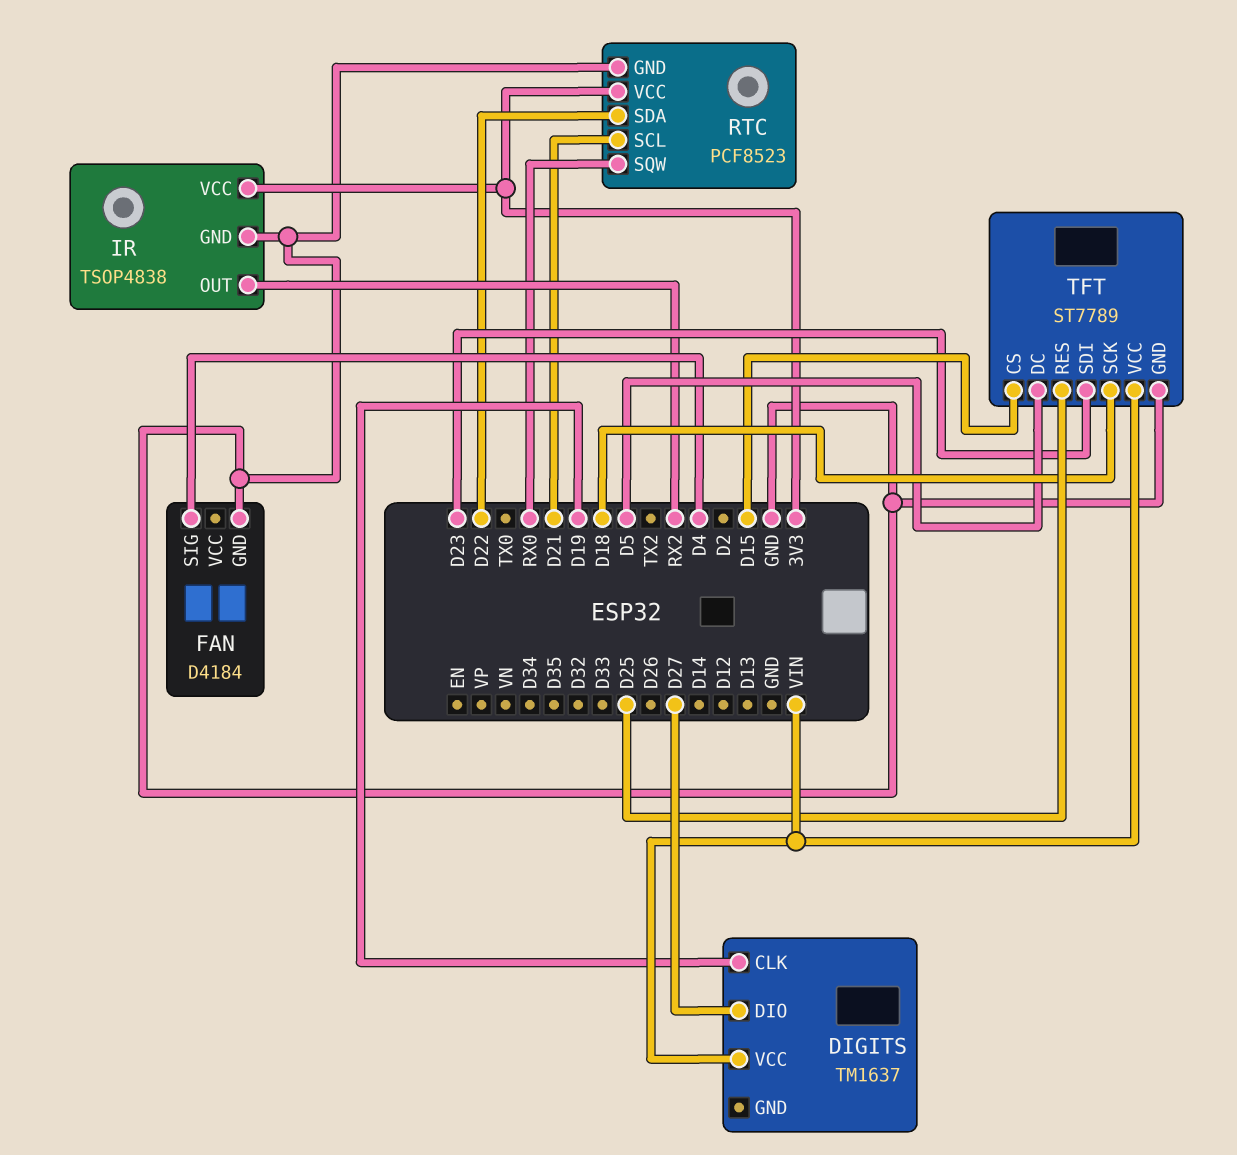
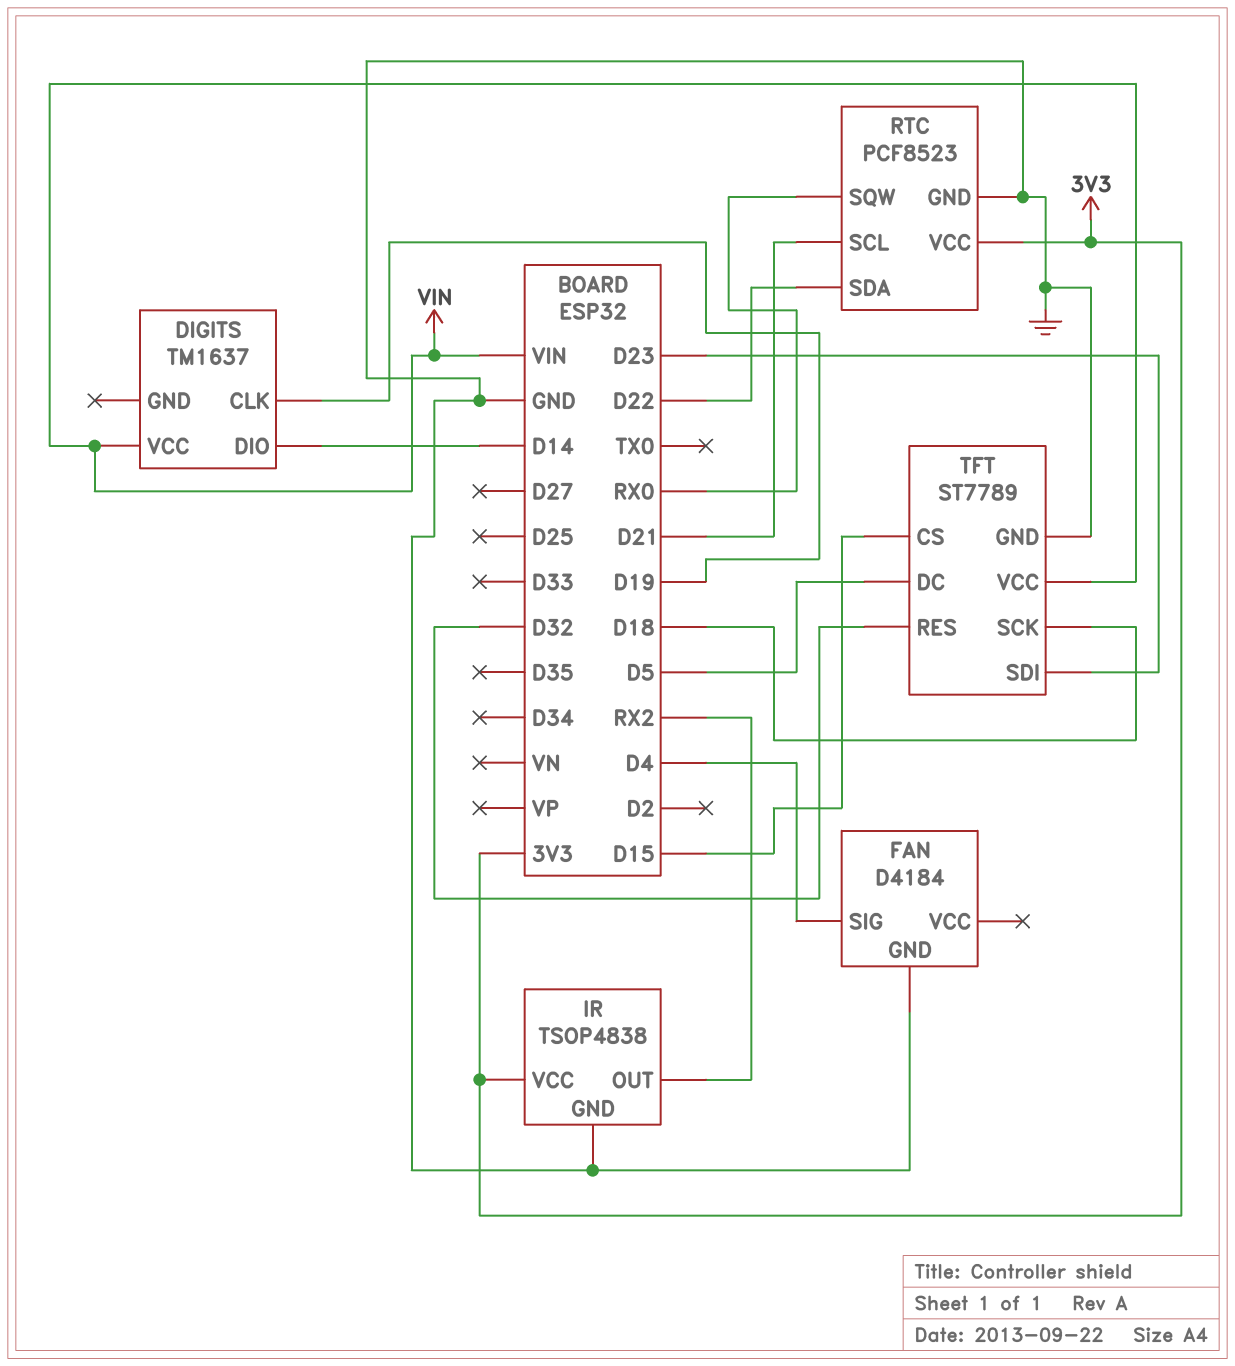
DIGITS pin DIO: D27 -> D14
TFT pin RES: D25 -> D32

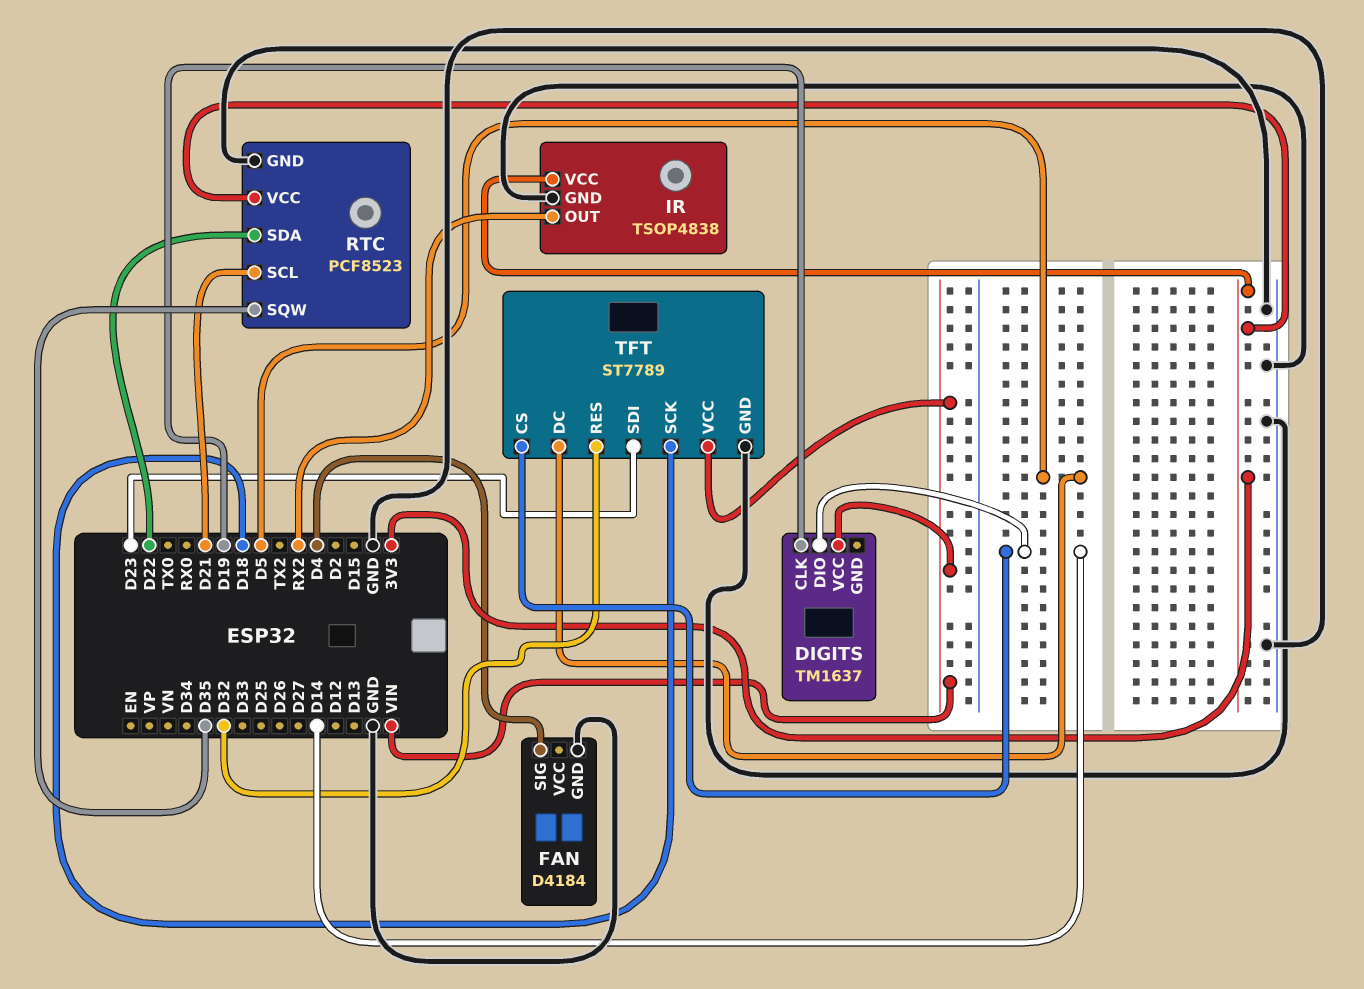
RTC pin SQW: RX0 -> D35
TFT pin CS: D15 -> D14

